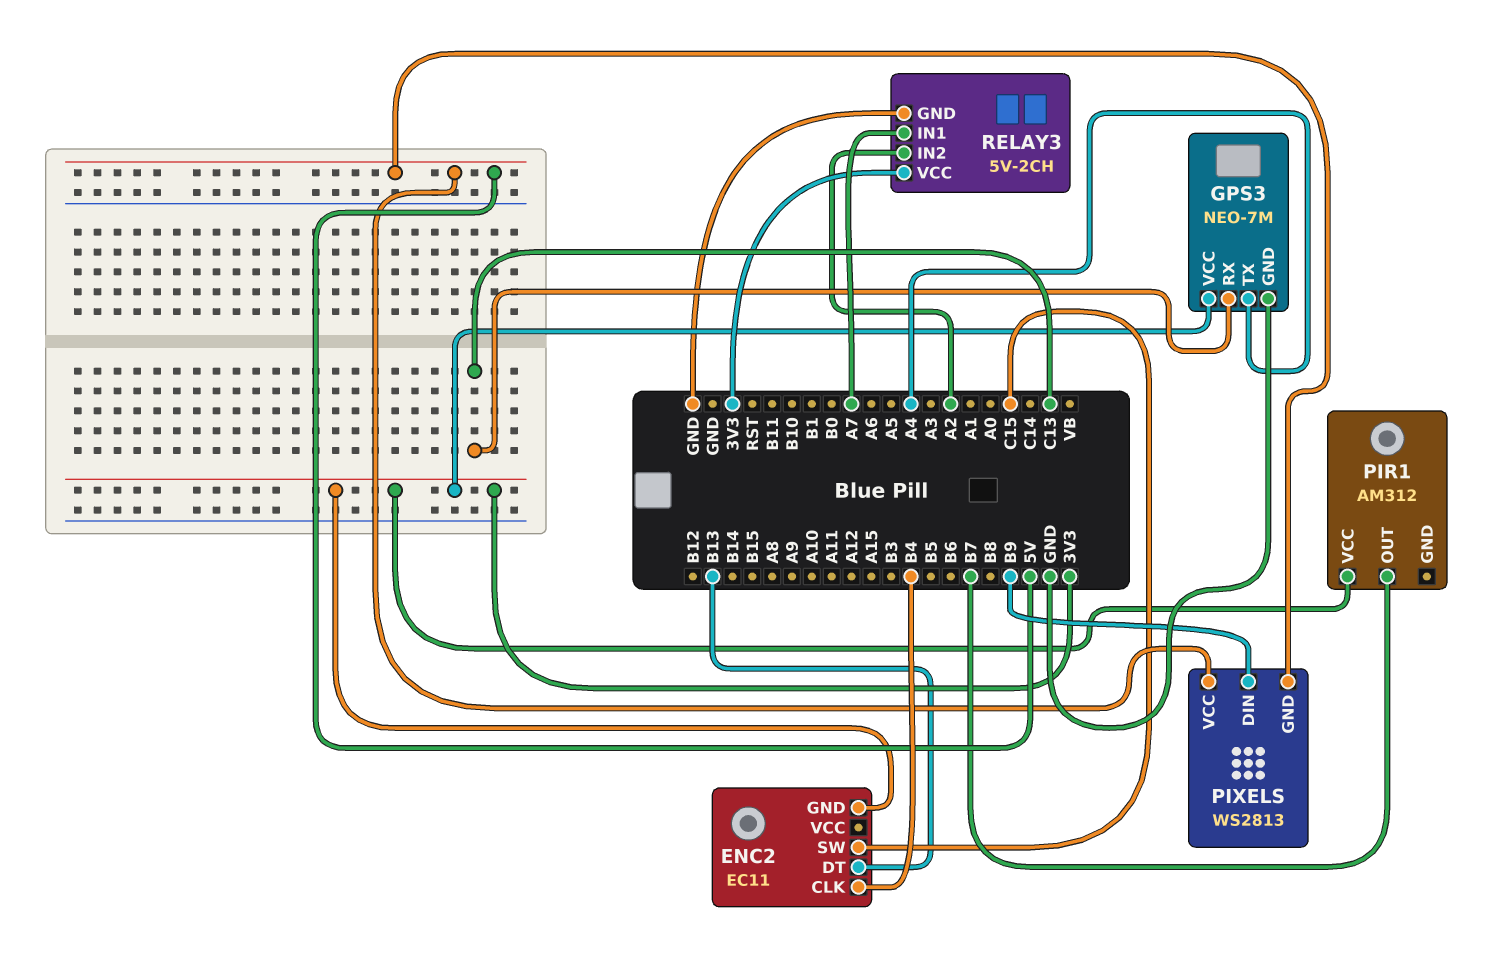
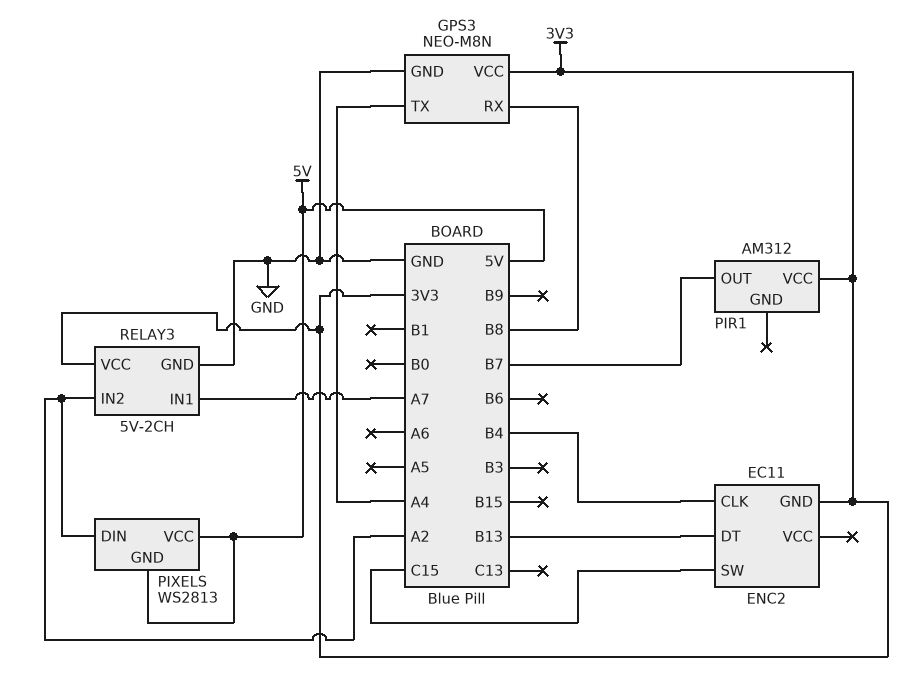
GPS3: NEO-7M -> NEO-M8N
GPS3 pin RX: C13 -> B8
PIXELS pin DIN: B9 -> A2

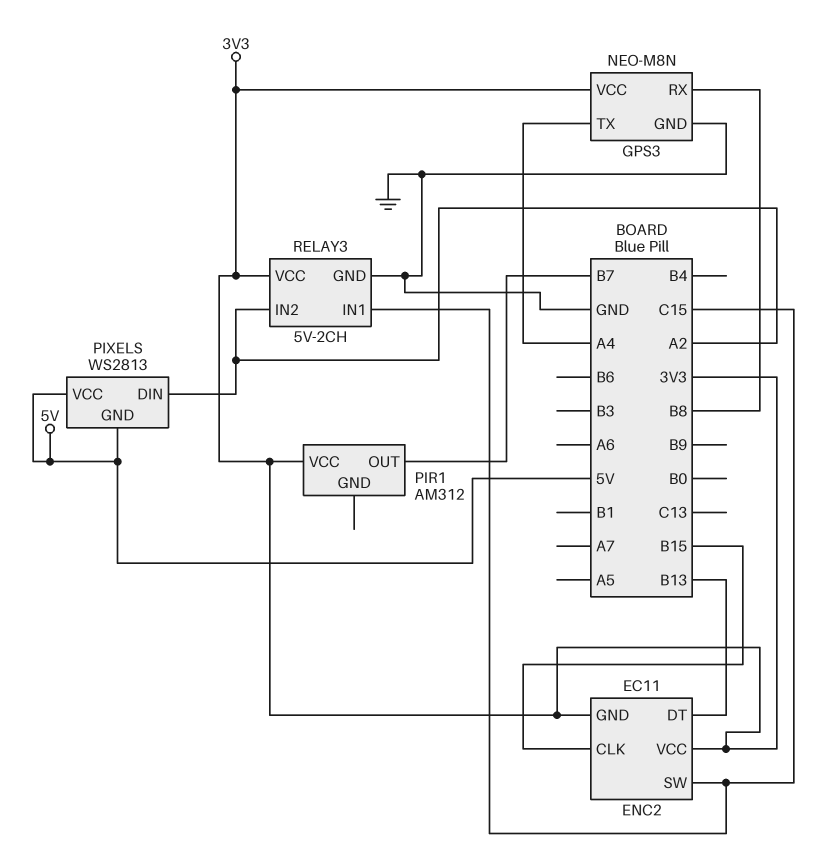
ENC2 pin CLK: B4 -> B15
ENC2 pin VCC: none -> 3V3
RELAY3 pin IN1: A7 -> C15

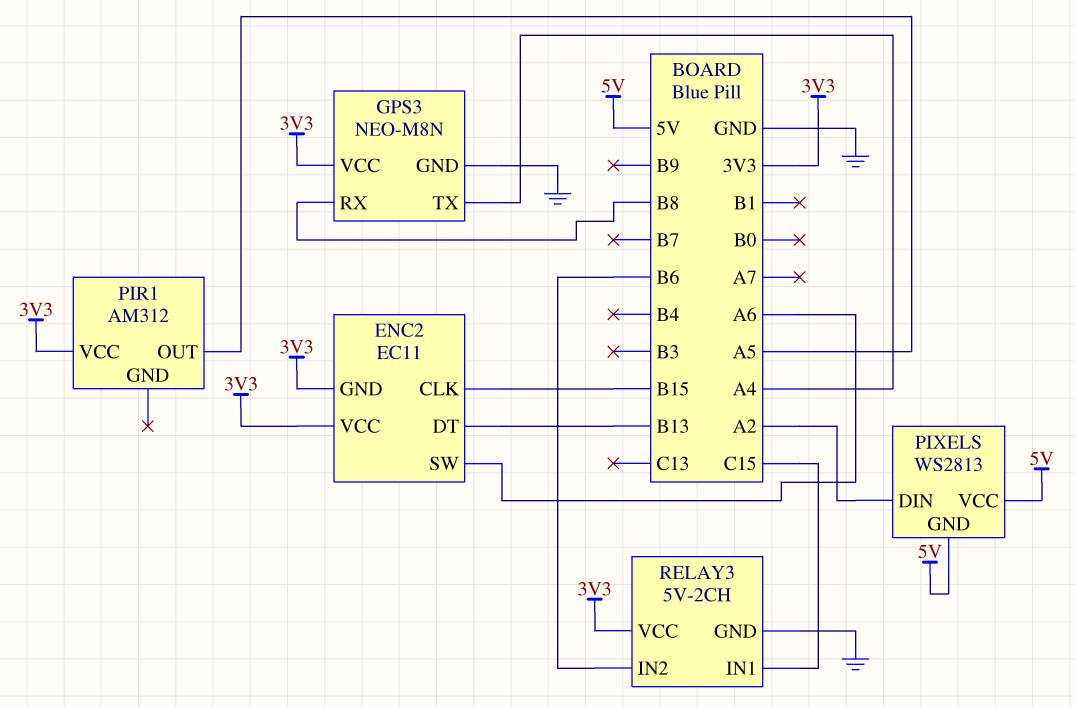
ENC2 pin SW: C15 -> A6
PIR1 pin OUT: B7 -> A5
RELAY3 pin IN2: A2 -> B6

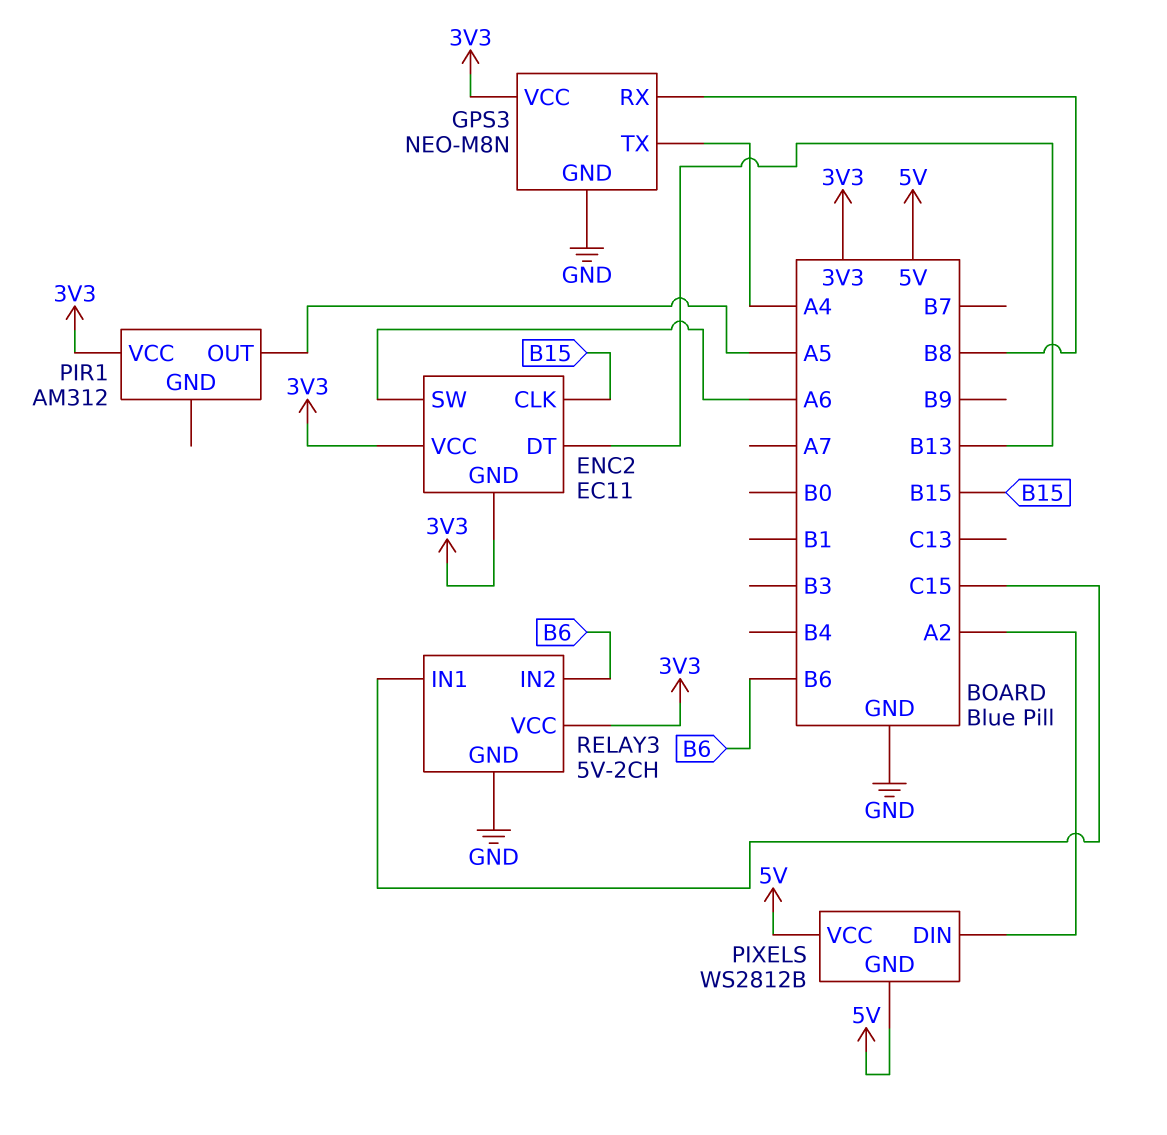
PIXELS: WS2813 -> WS2812B

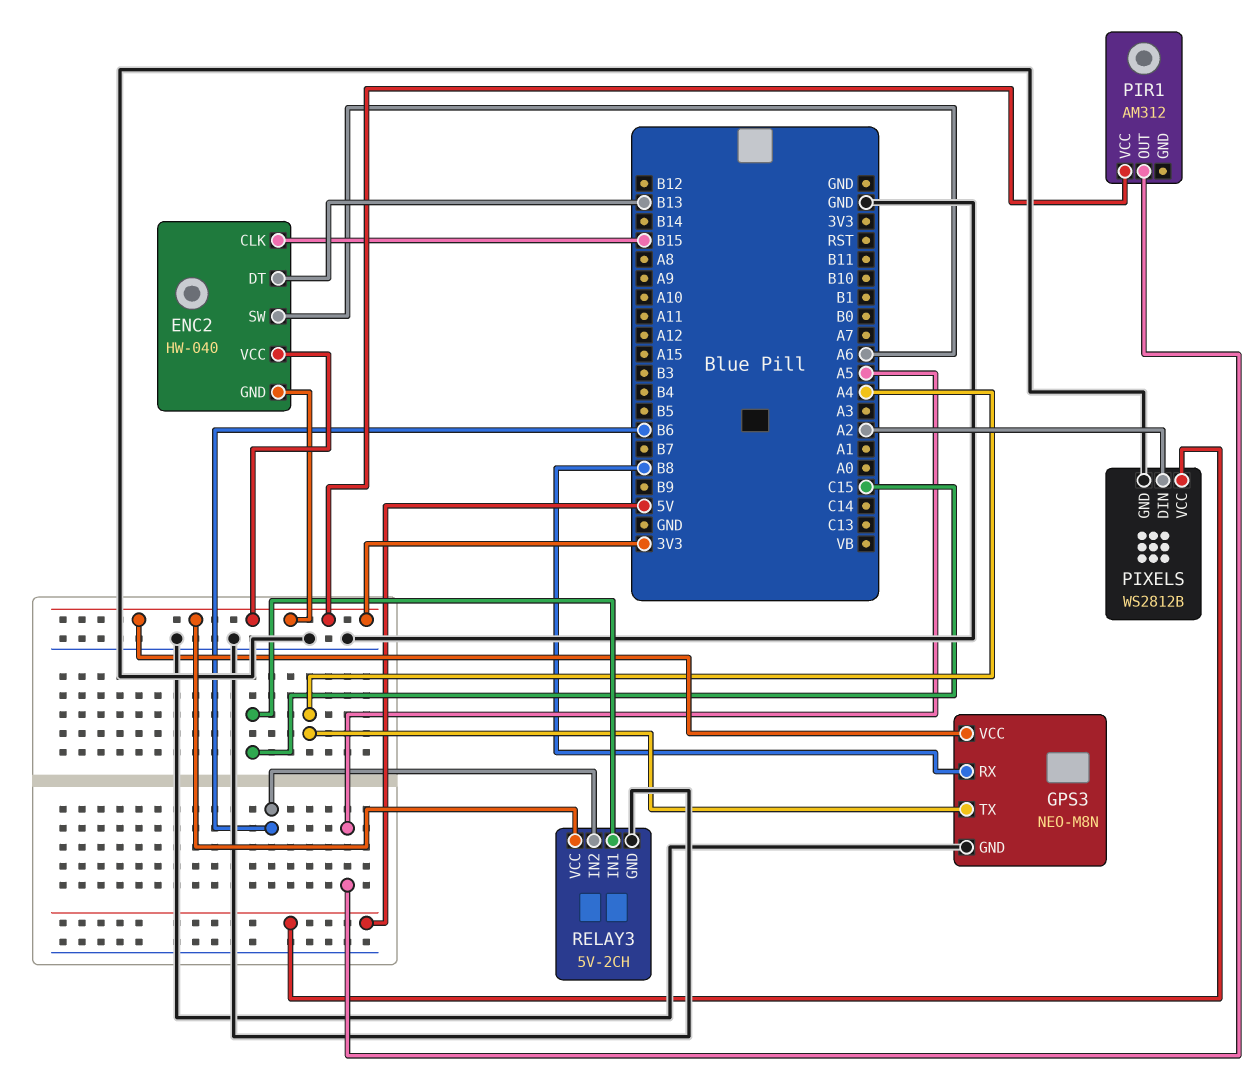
ENC2: EC11 -> HW-040
PIXELS pin GND: 5V -> GND

